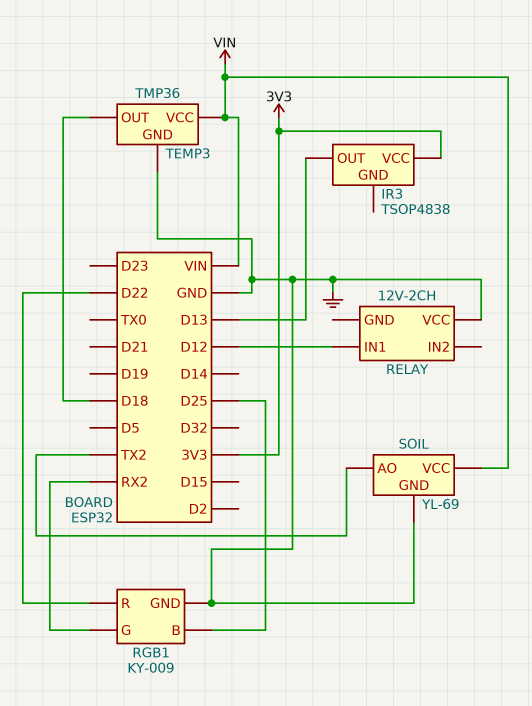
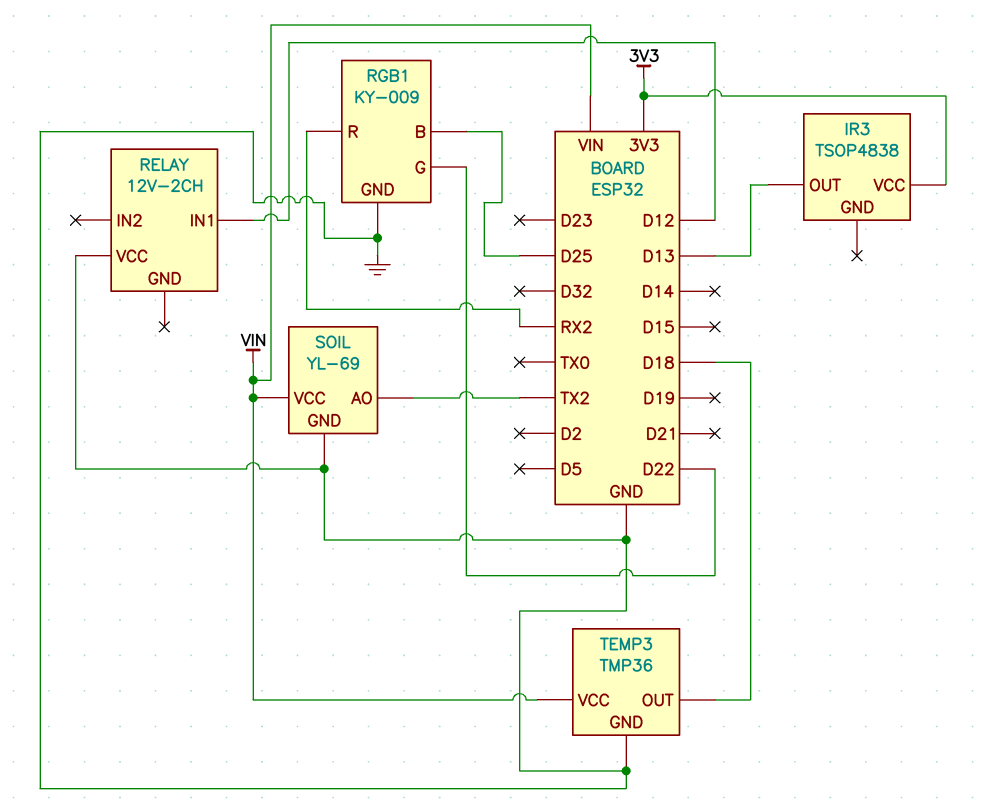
RGB1 pin G: RX2 -> D22
RGB1 pin R: D22 -> RX2

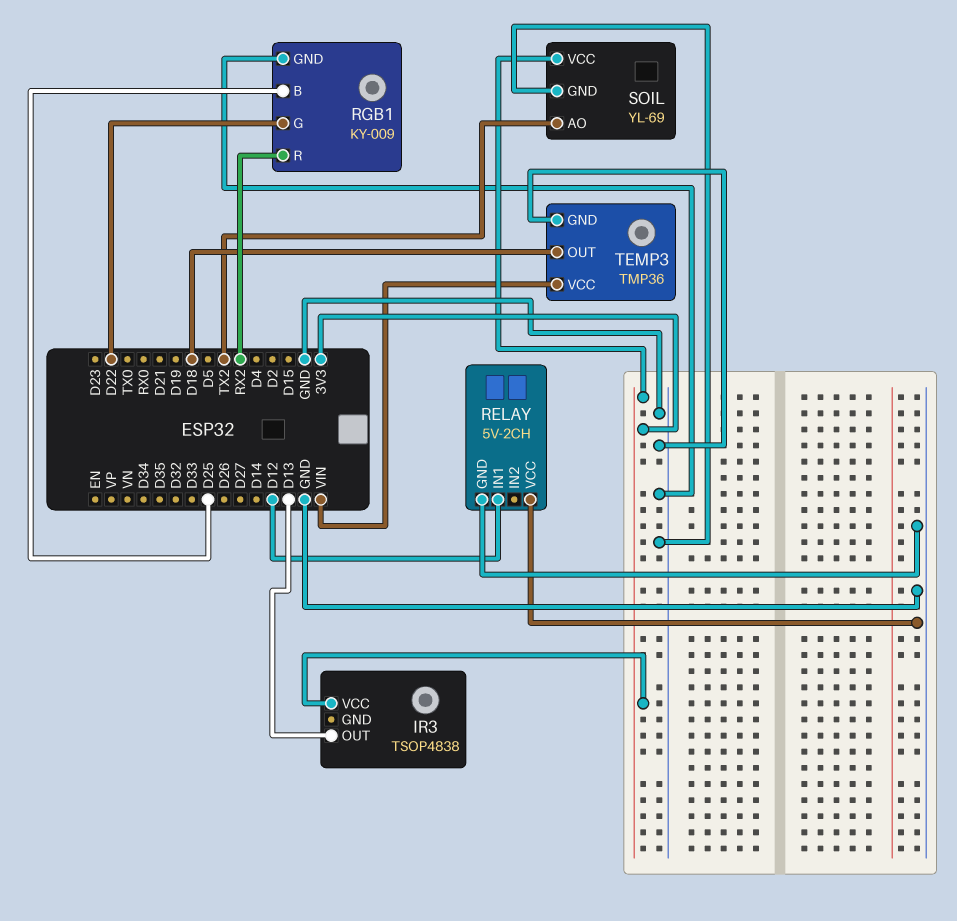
RELAY: 12V-2CH -> 5V-2CH
RELAY pin GND: none -> GND
SOIL pin VCC: VIN -> 3V3

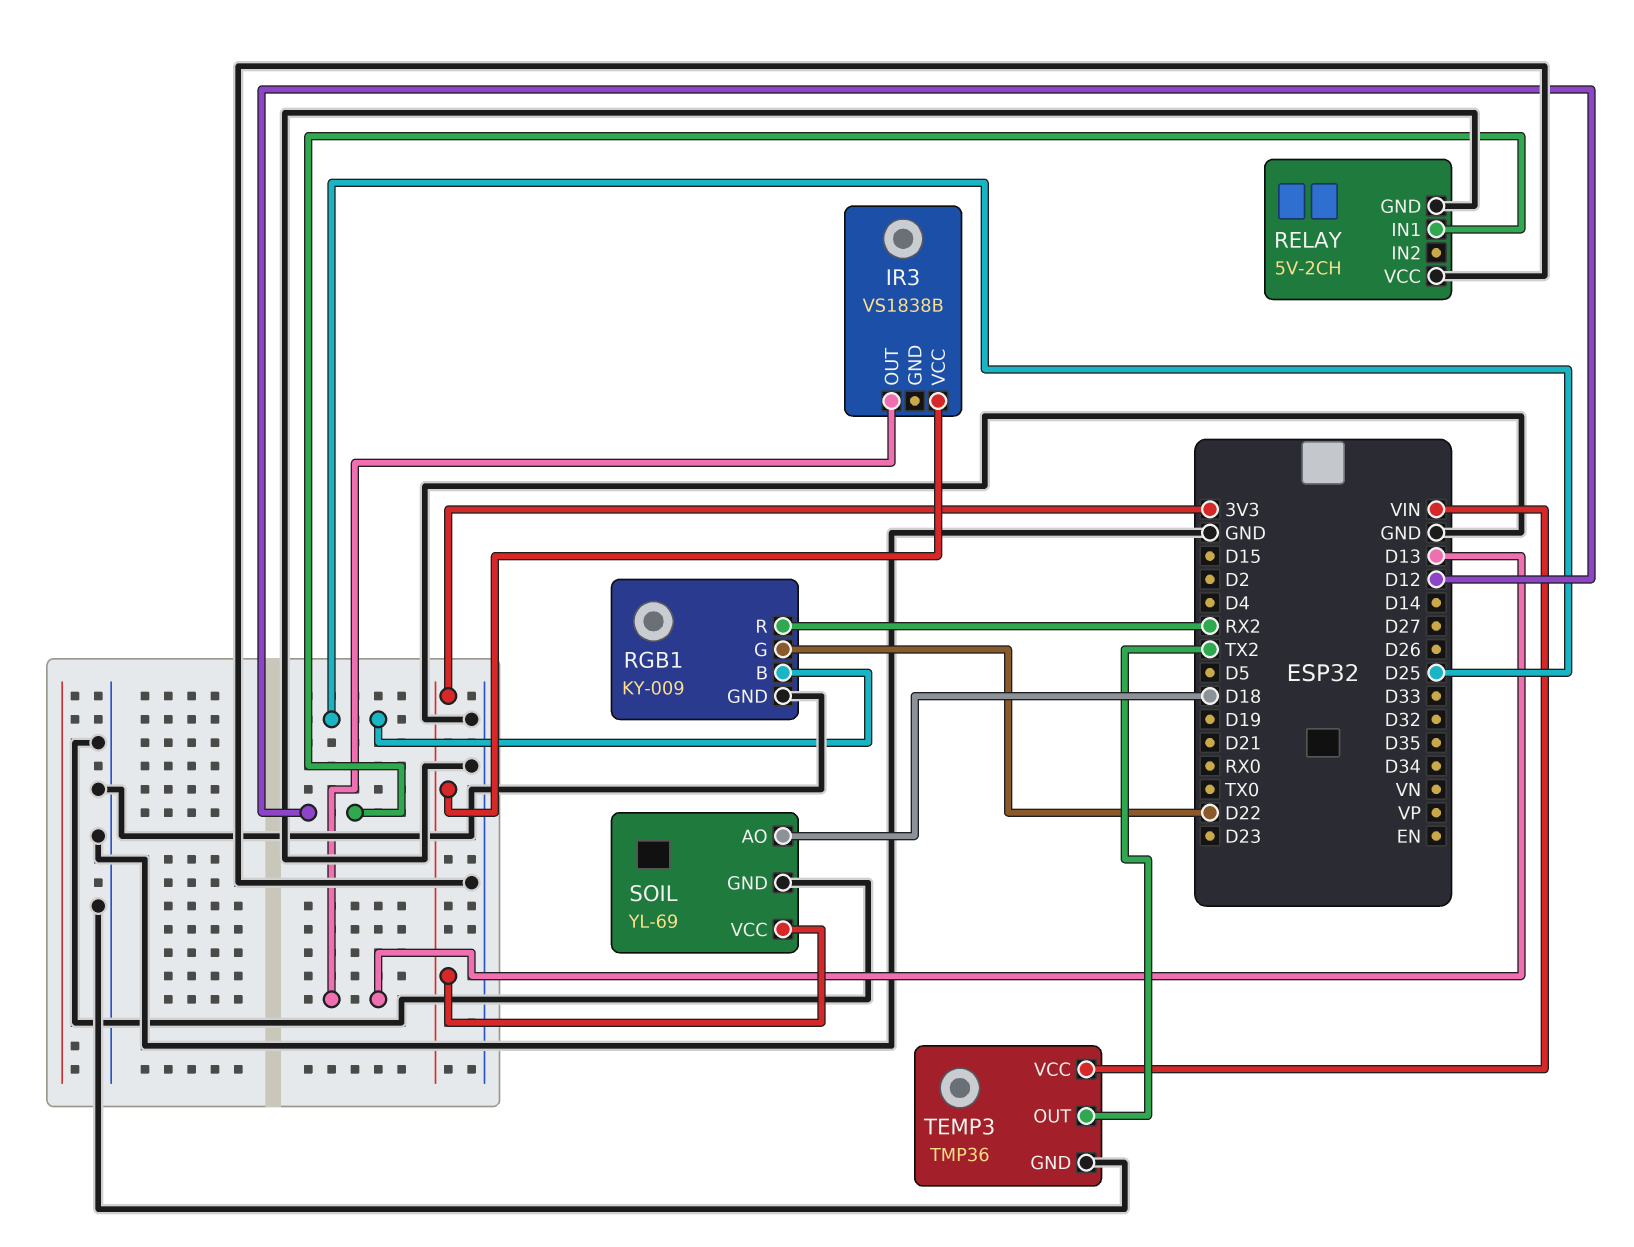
IR3: TSOP4838 -> VS1838B
SOIL pin AO: TX2 -> D18
TEMP3 pin OUT: D18 -> TX2

